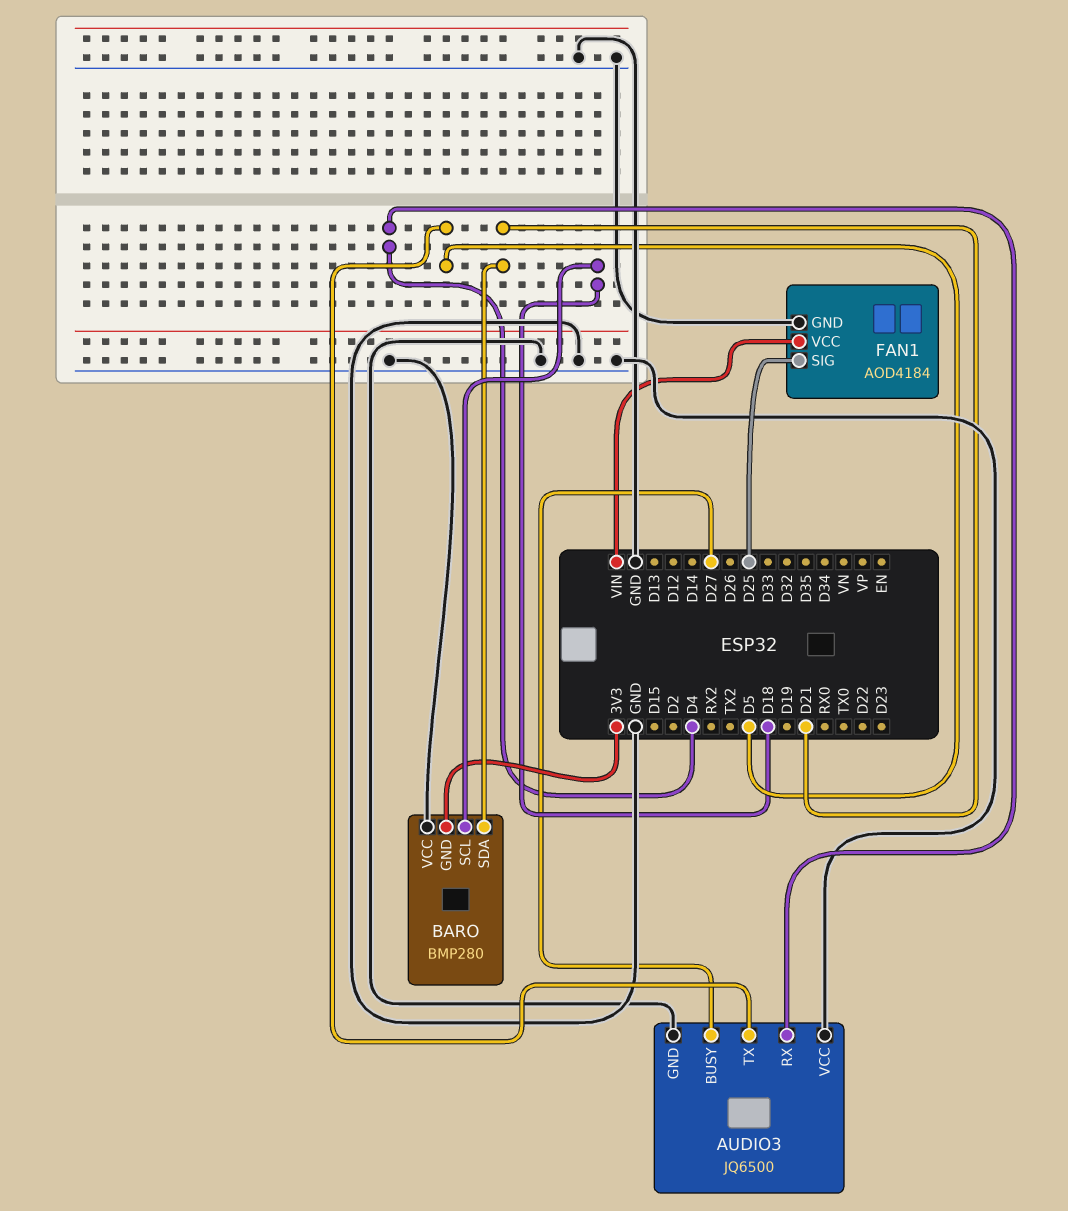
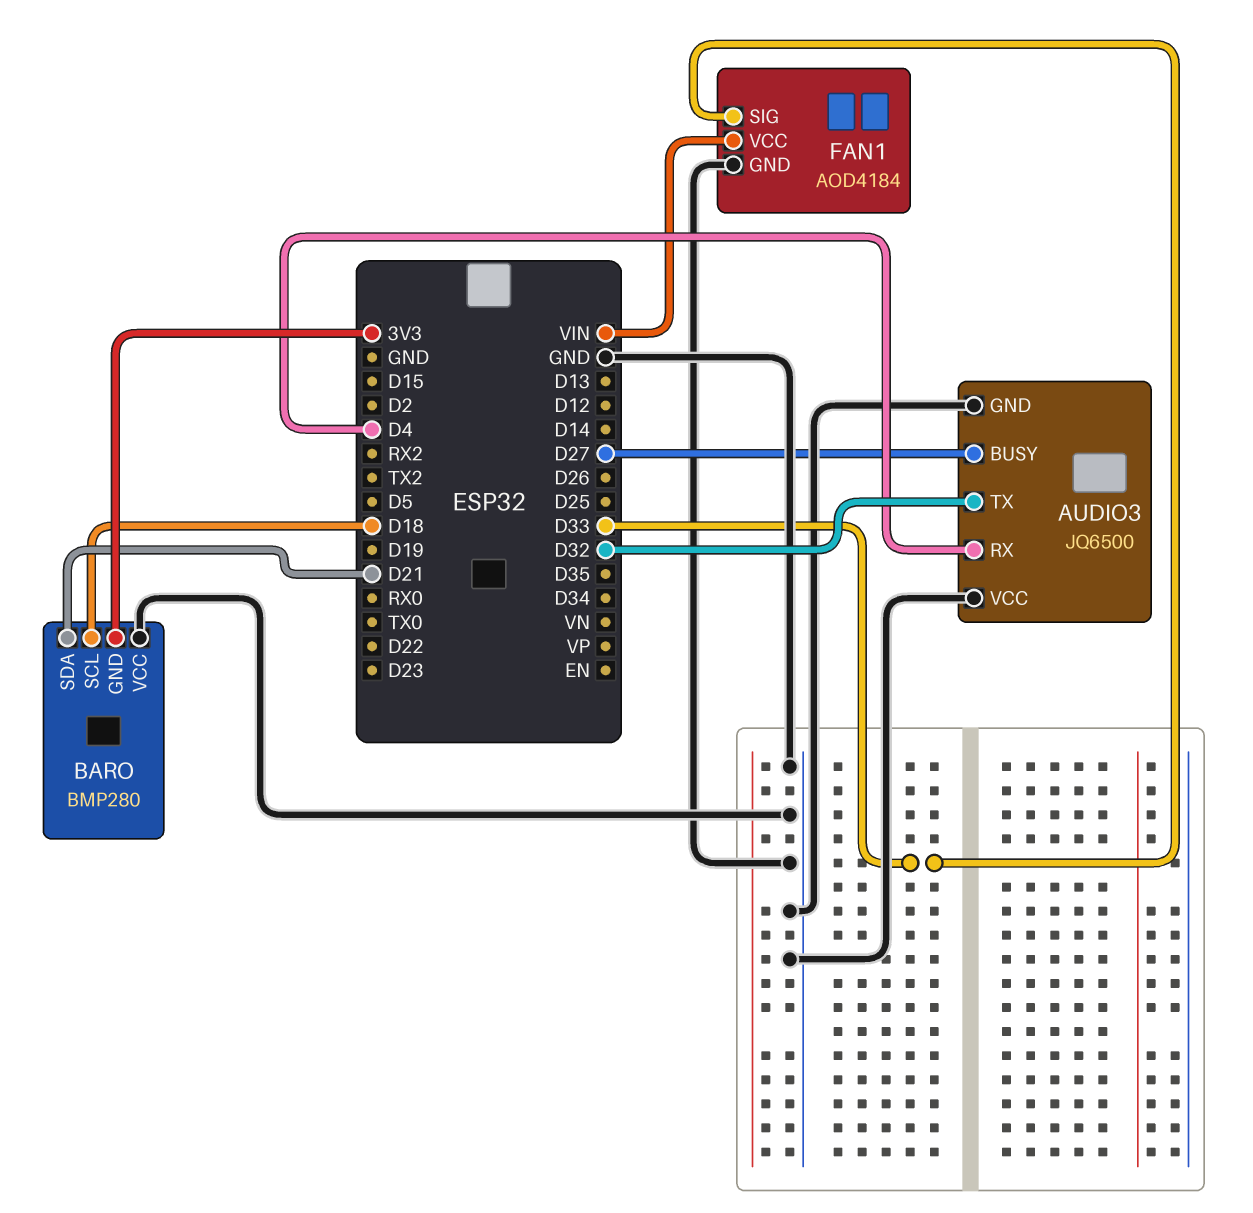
AUDIO3 pin TX: D5 -> D32
FAN1 pin SIG: D25 -> D33

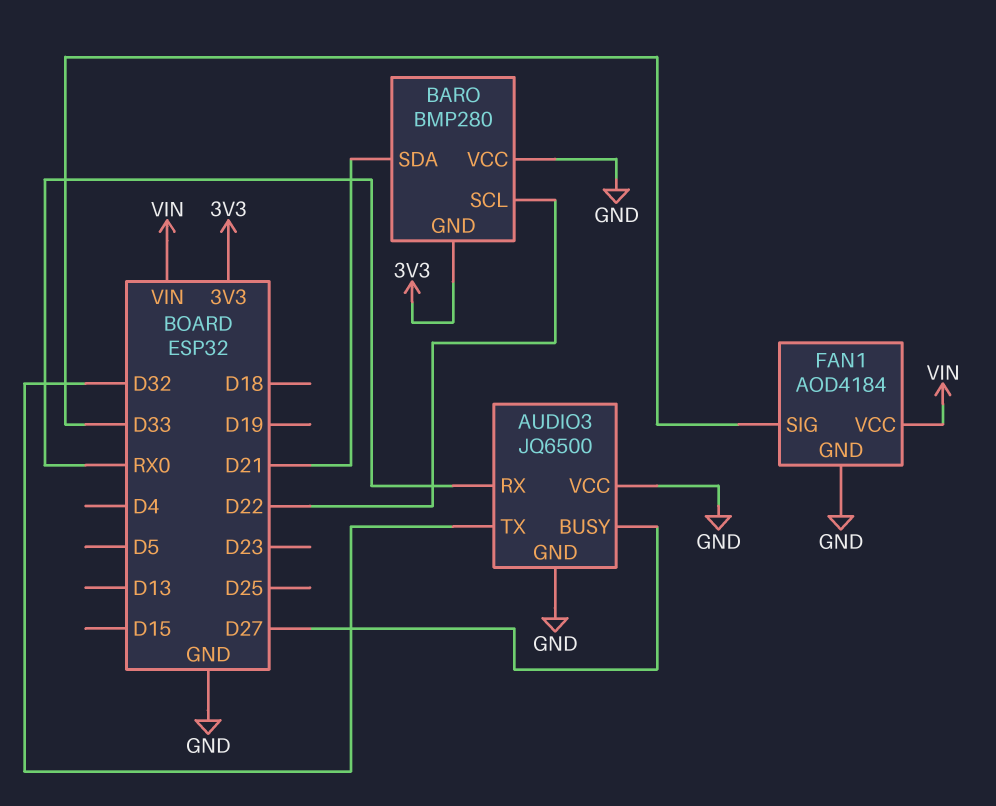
AUDIO3 pin RX: D4 -> RX0
BARO pin SCL: D18 -> D22

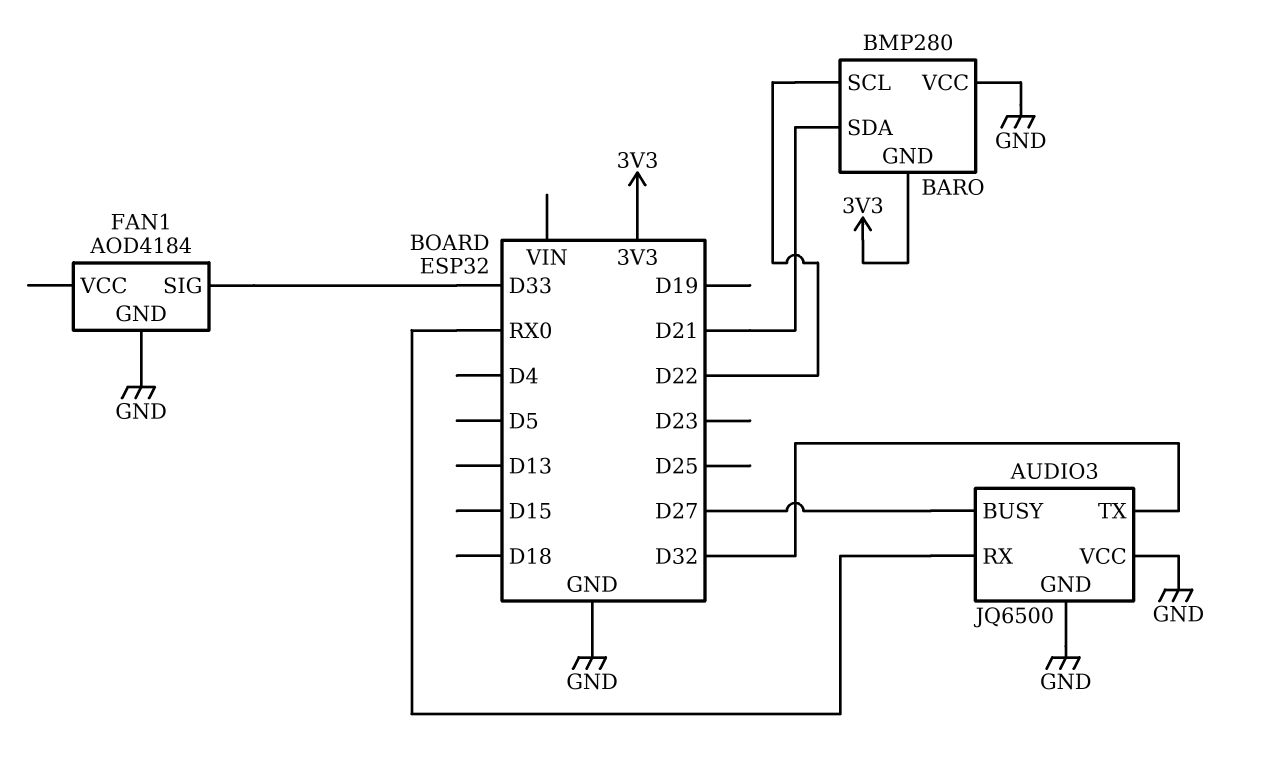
FAN1 pin VCC: VIN -> none

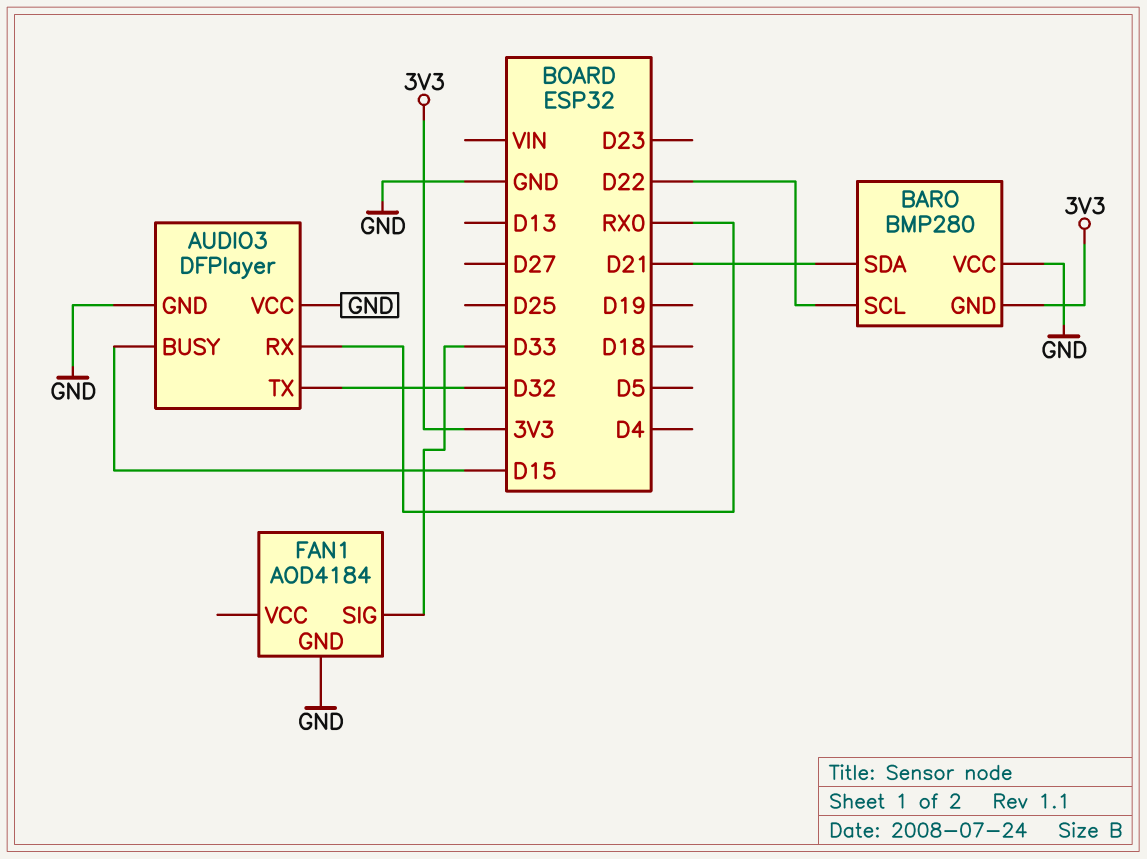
AUDIO3: JQ6500 -> DFPlayer
AUDIO3 pin BUSY: D27 -> D15

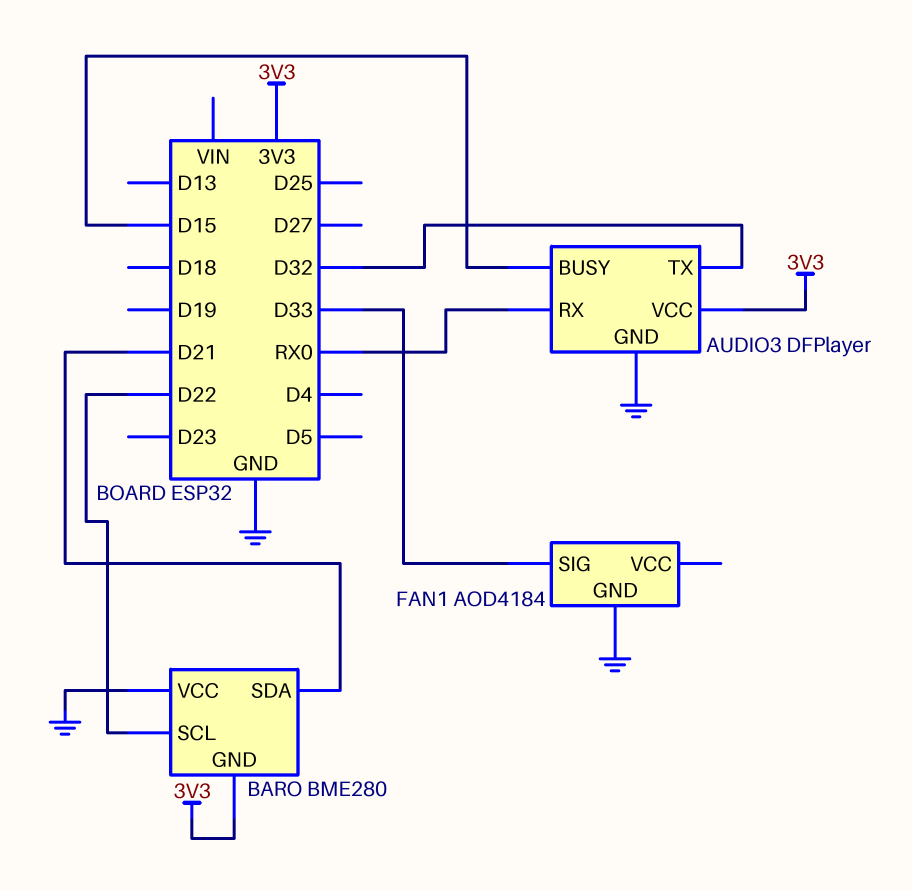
AUDIO3 pin VCC: GND -> 3V3
BARO: BMP280 -> BME280

